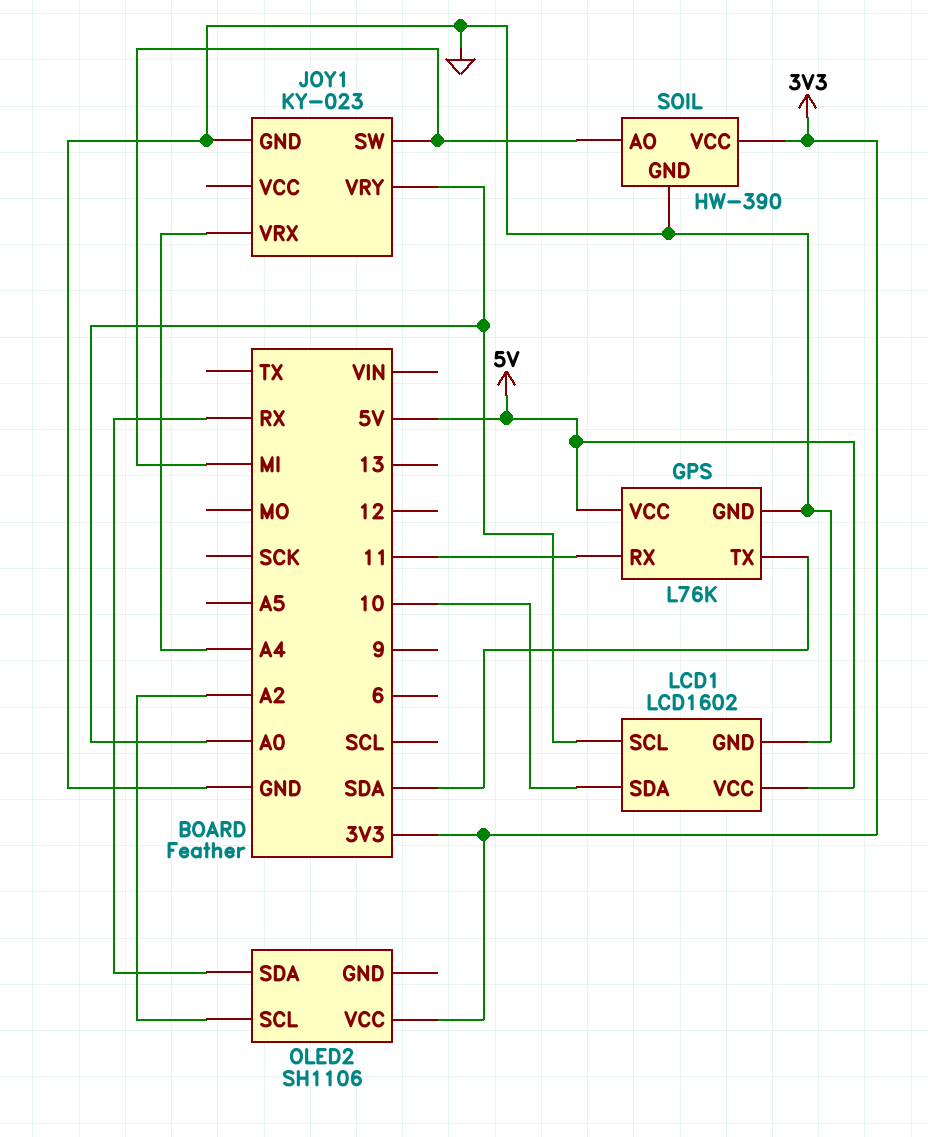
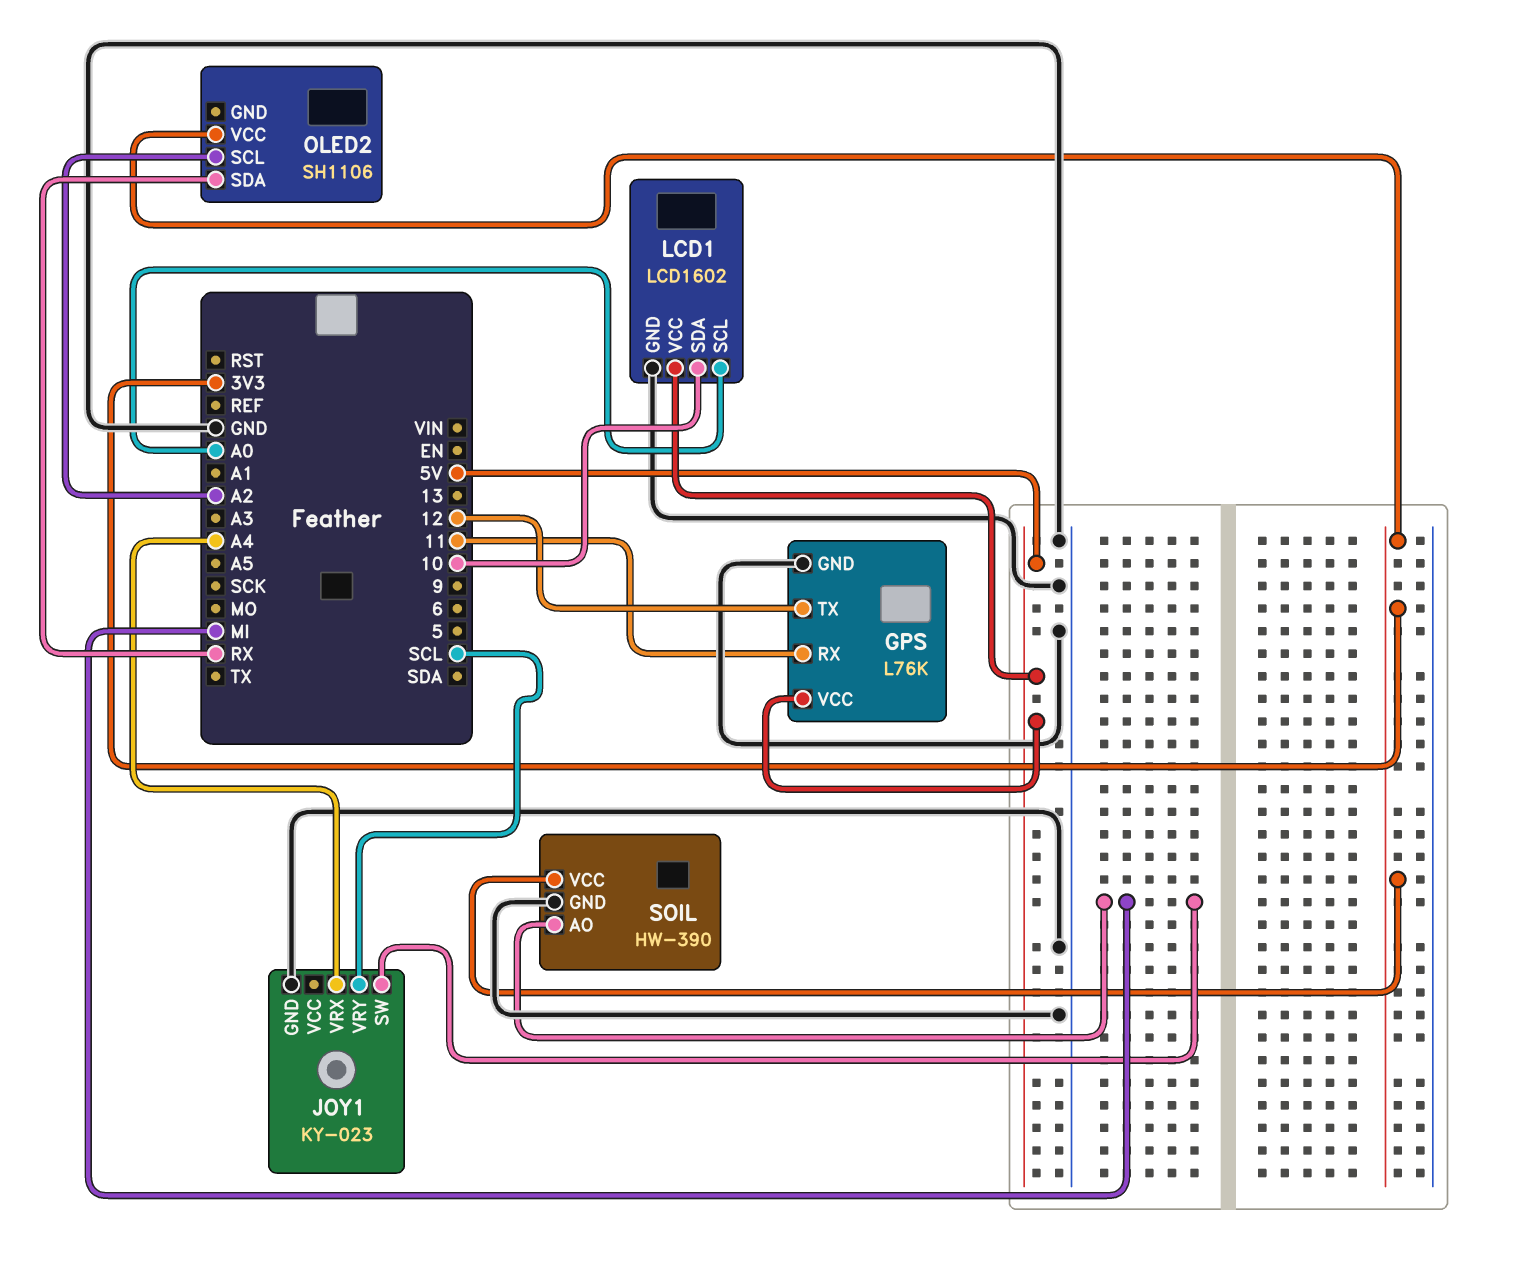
GPS pin TX: SDA -> 12
JOY1 pin VRY: A0 -> SCL

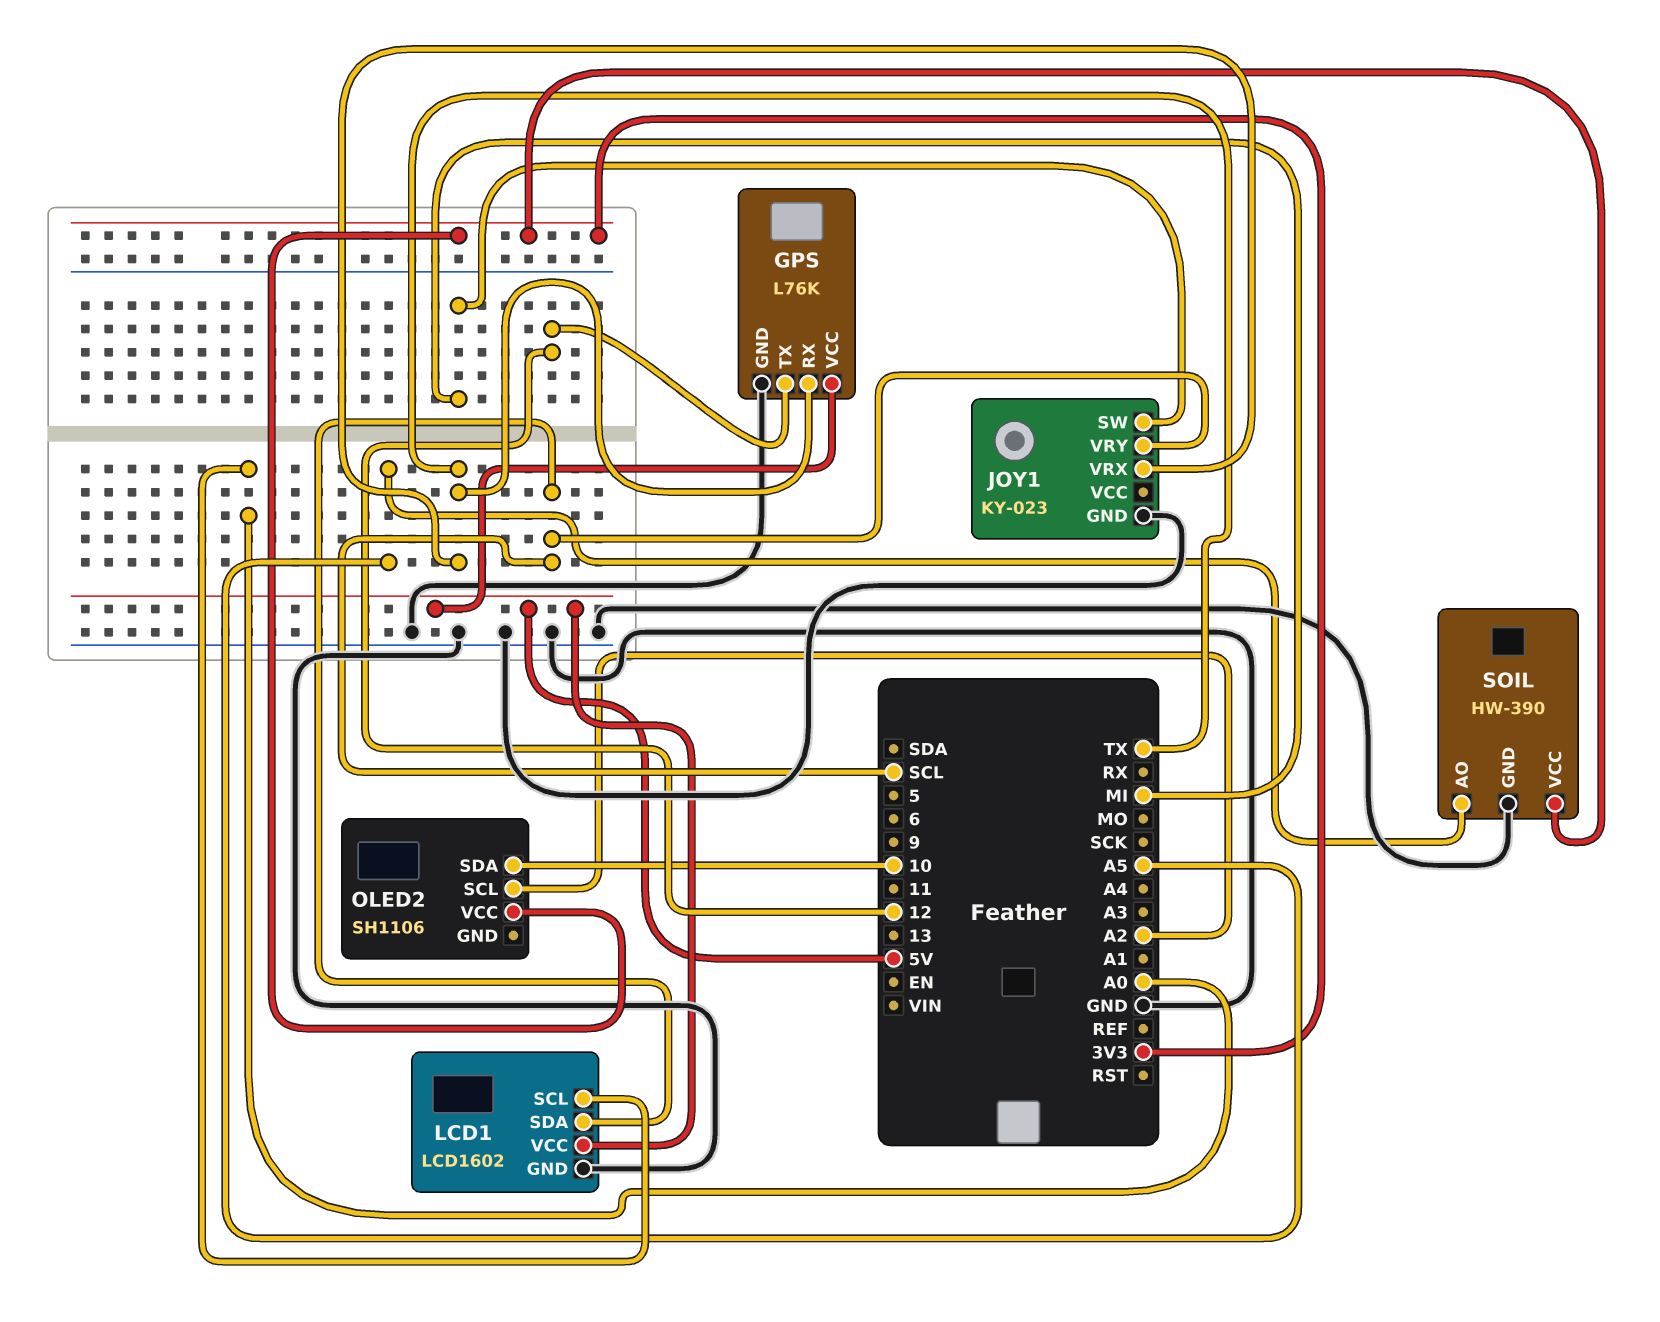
GPS pin RX: 11 -> TX
JOY1 pin VRX: A4 -> TX
LCD1 pin SDA: 10 -> SCL
OLED2 pin SDA: RX -> 10
SOIL pin AO: MI -> A5

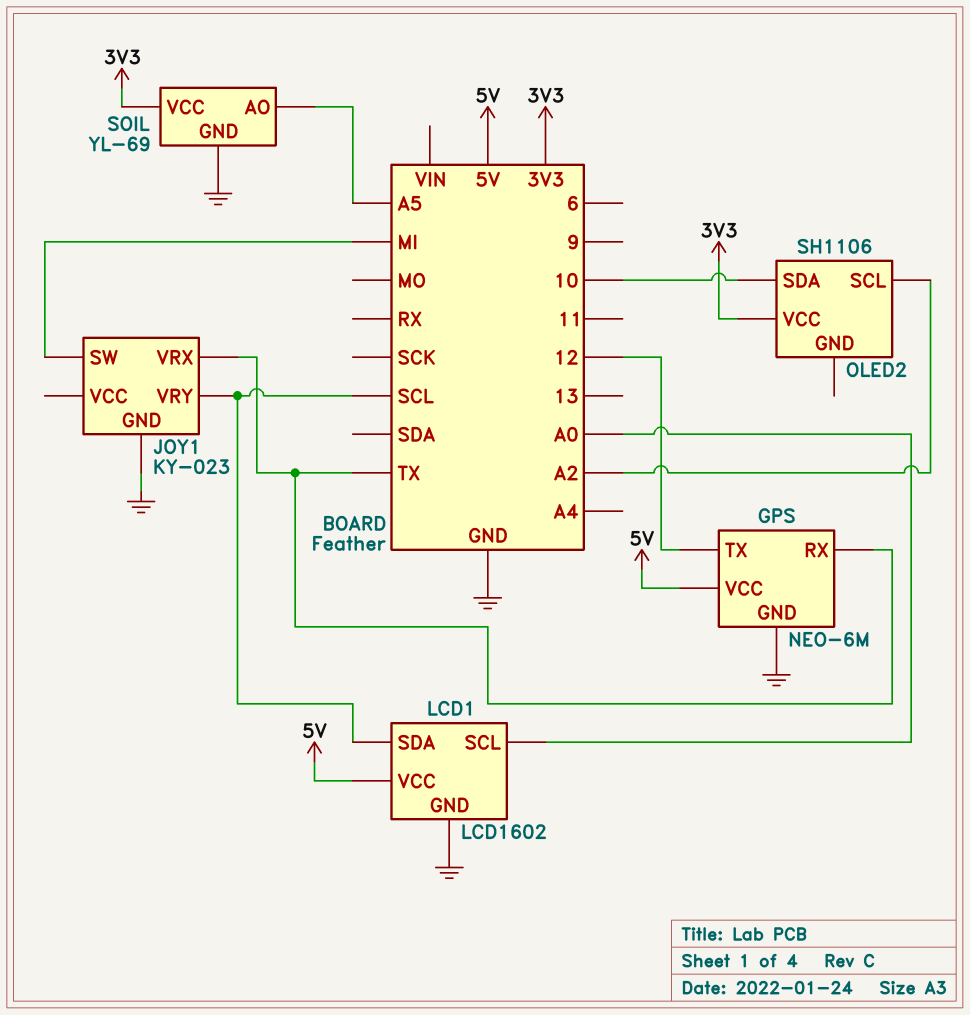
GPS: L76K -> NEO-6M
SOIL: HW-390 -> YL-69

